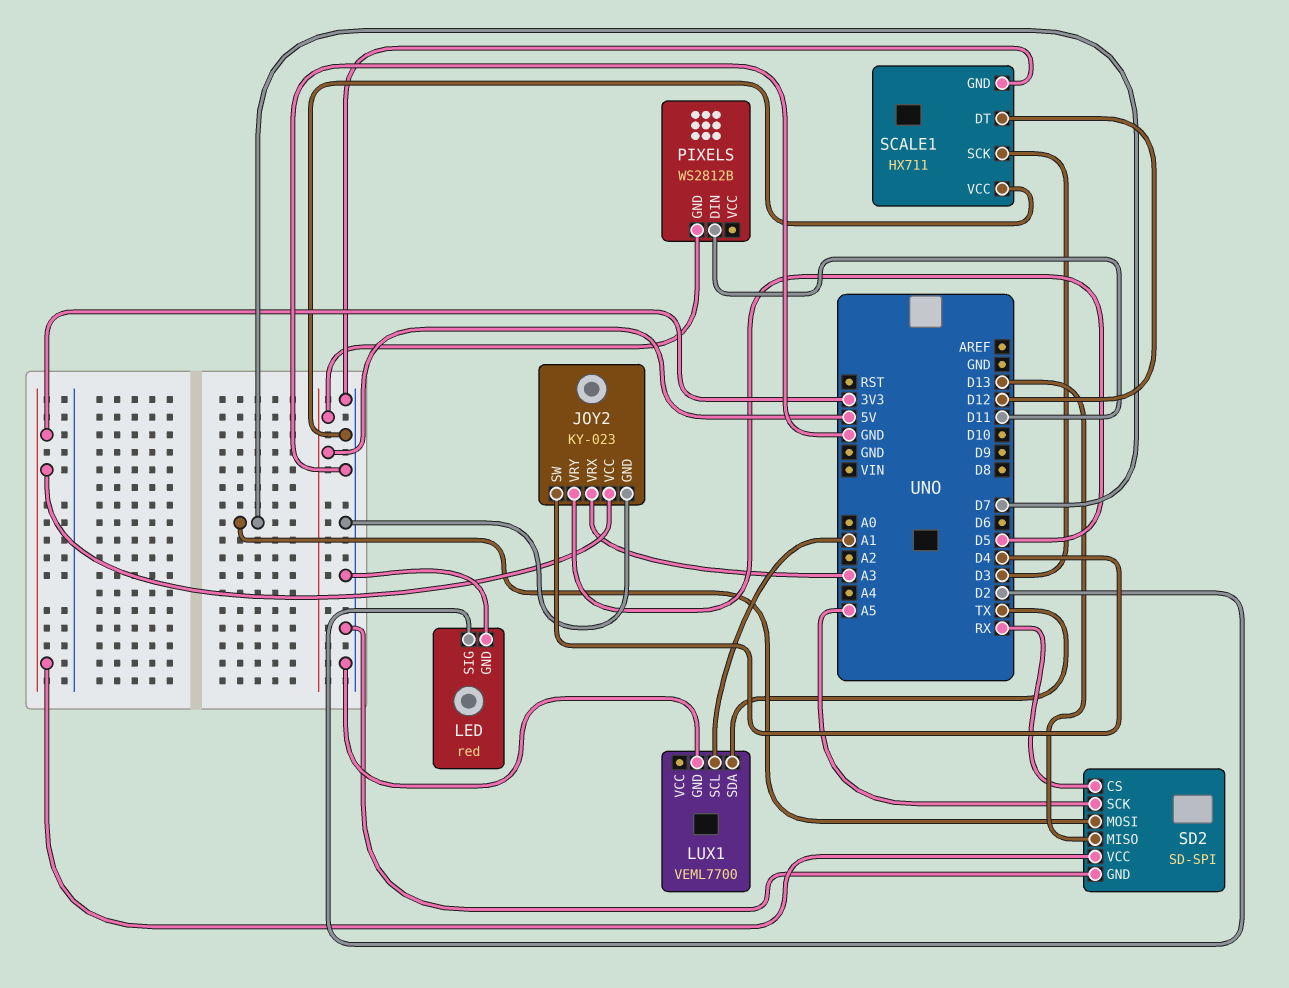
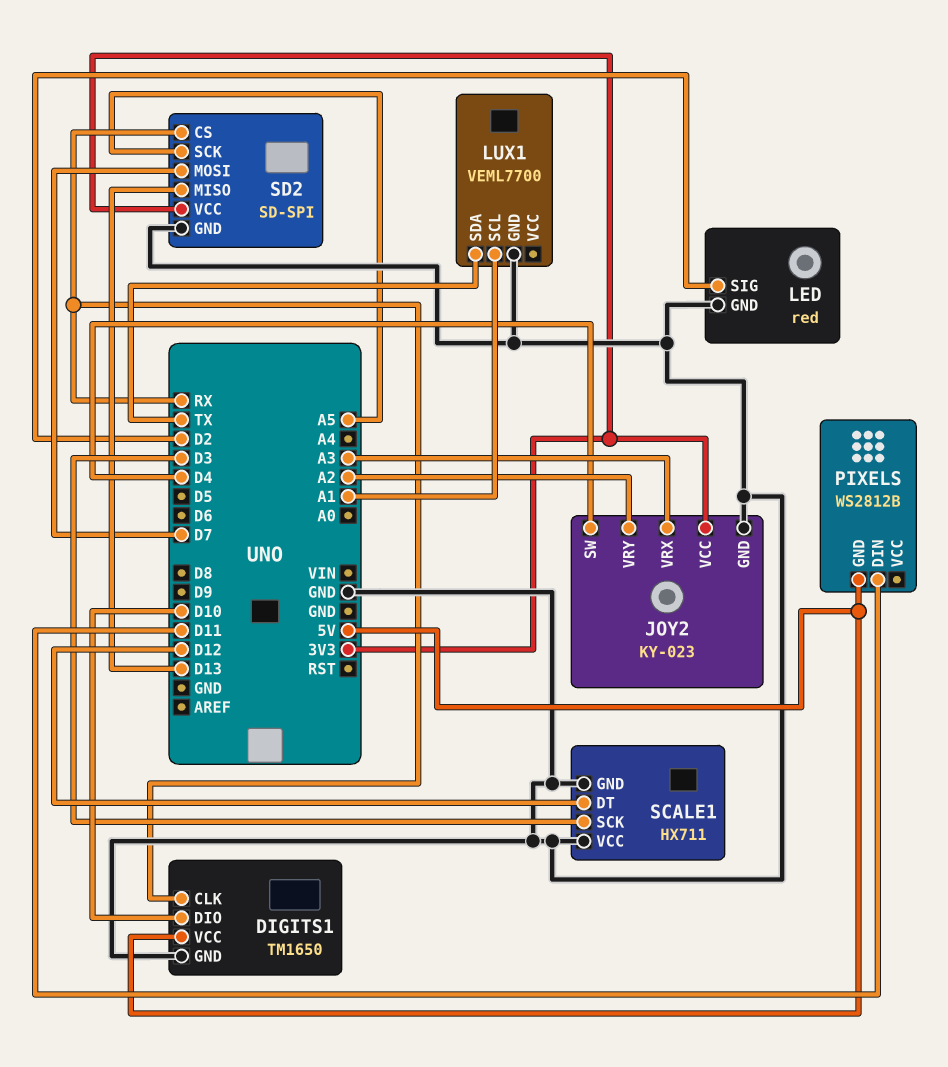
DIGITS1: none -> TM1650
DIGITS1 pin CLK: none -> RX
DIGITS1 pin DIO: none -> D10
DIGITS1 pin GND: none -> GND
DIGITS1 pin VCC: none -> 5V
JOY2 pin VRY: D5 -> A2

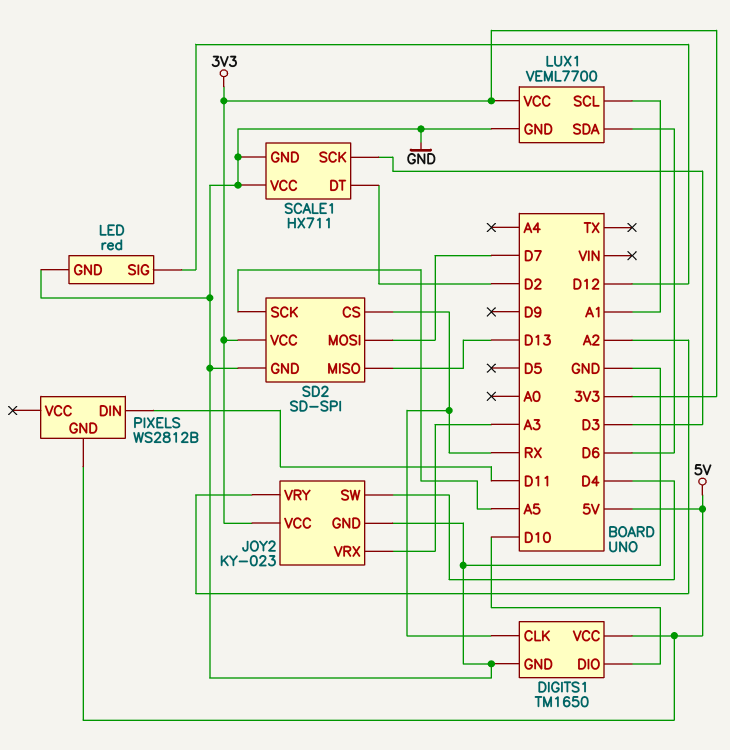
LED pin SIG: D2 -> D12
LUX1 pin SDA: TX -> D6
LUX1 pin VCC: none -> 3V3
SCALE1 pin DT: D12 -> D2

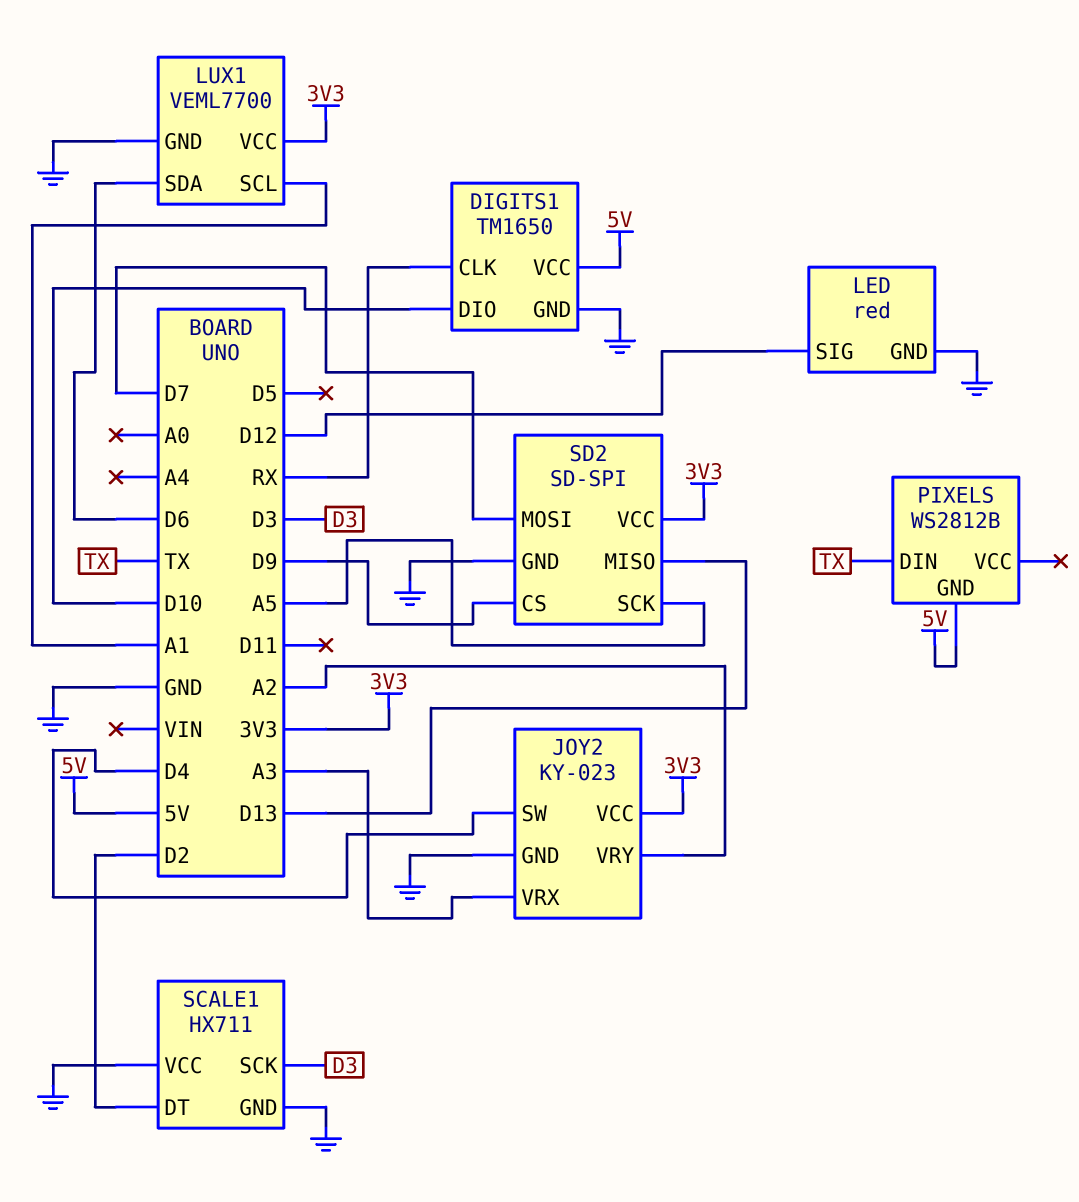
PIXELS pin DIN: D11 -> TX
SD2 pin CS: RX -> D9

